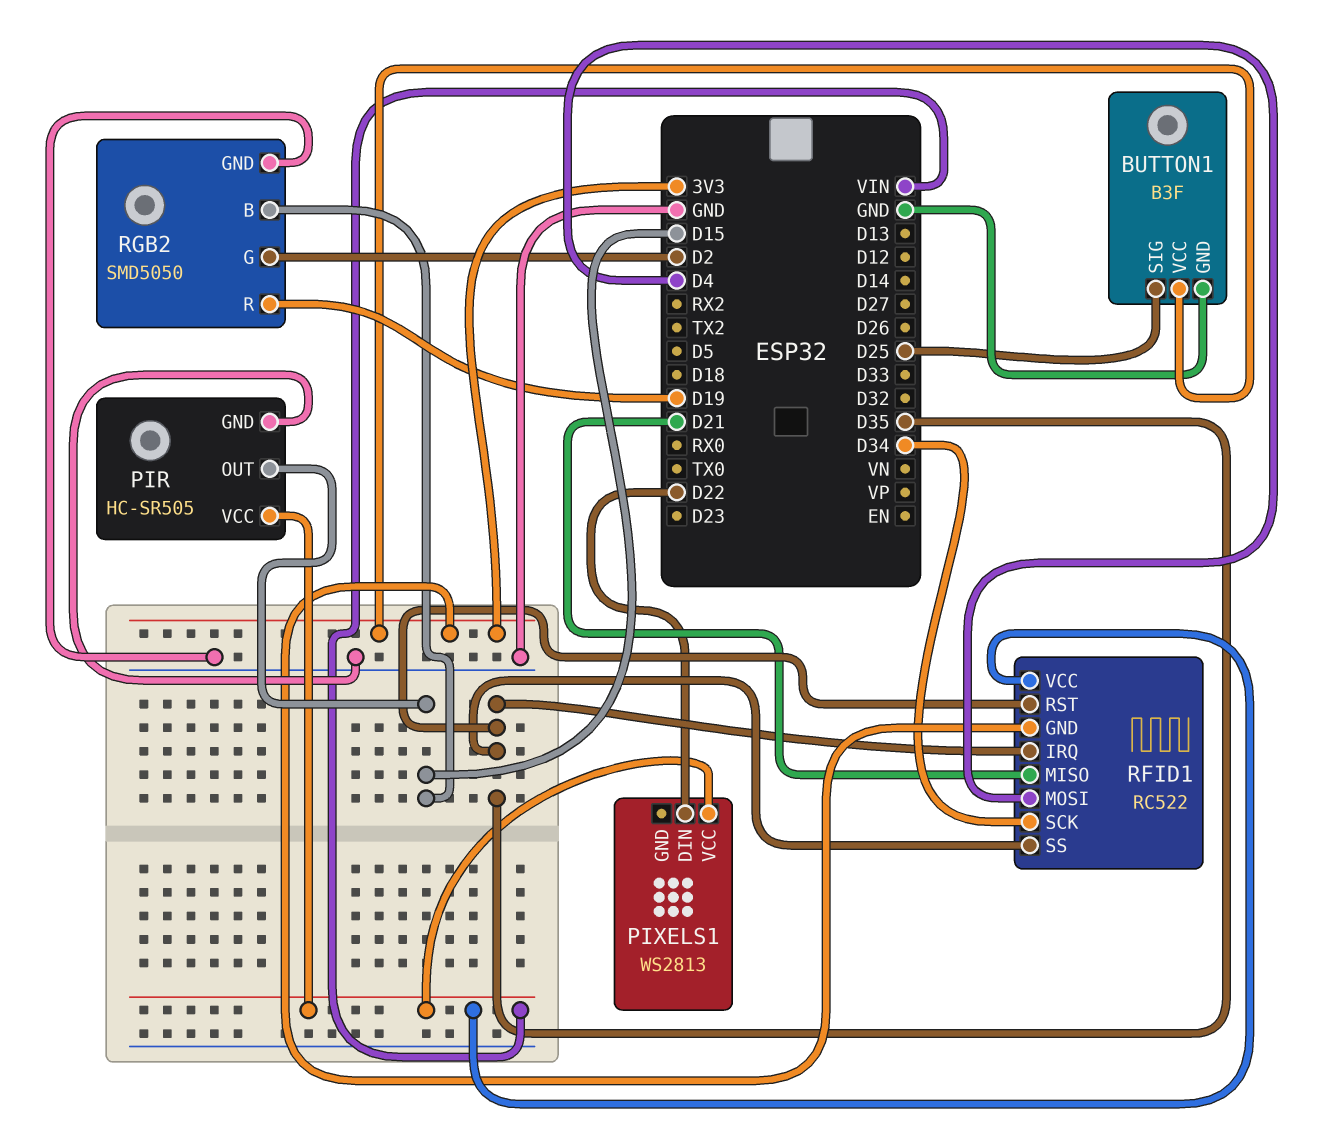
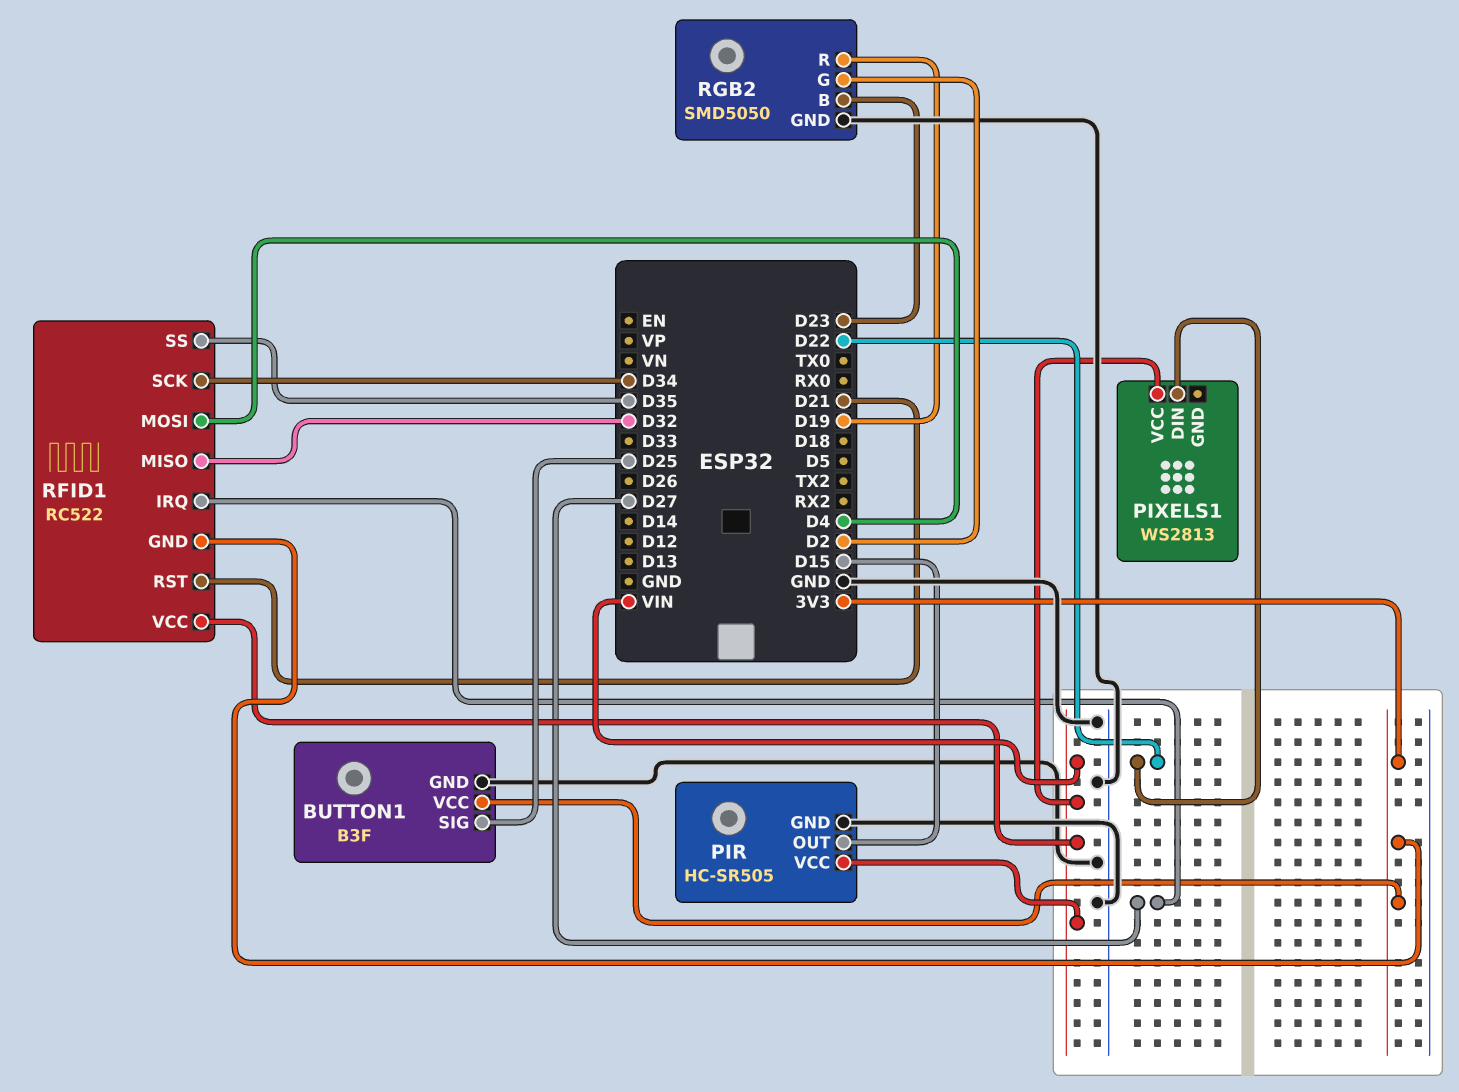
RFID1 pin IRQ: D35 -> D27
RFID1 pin MISO: D21 -> D32
RFID1 pin RST: D35 -> D21
RGB2 pin B: D15 -> D23

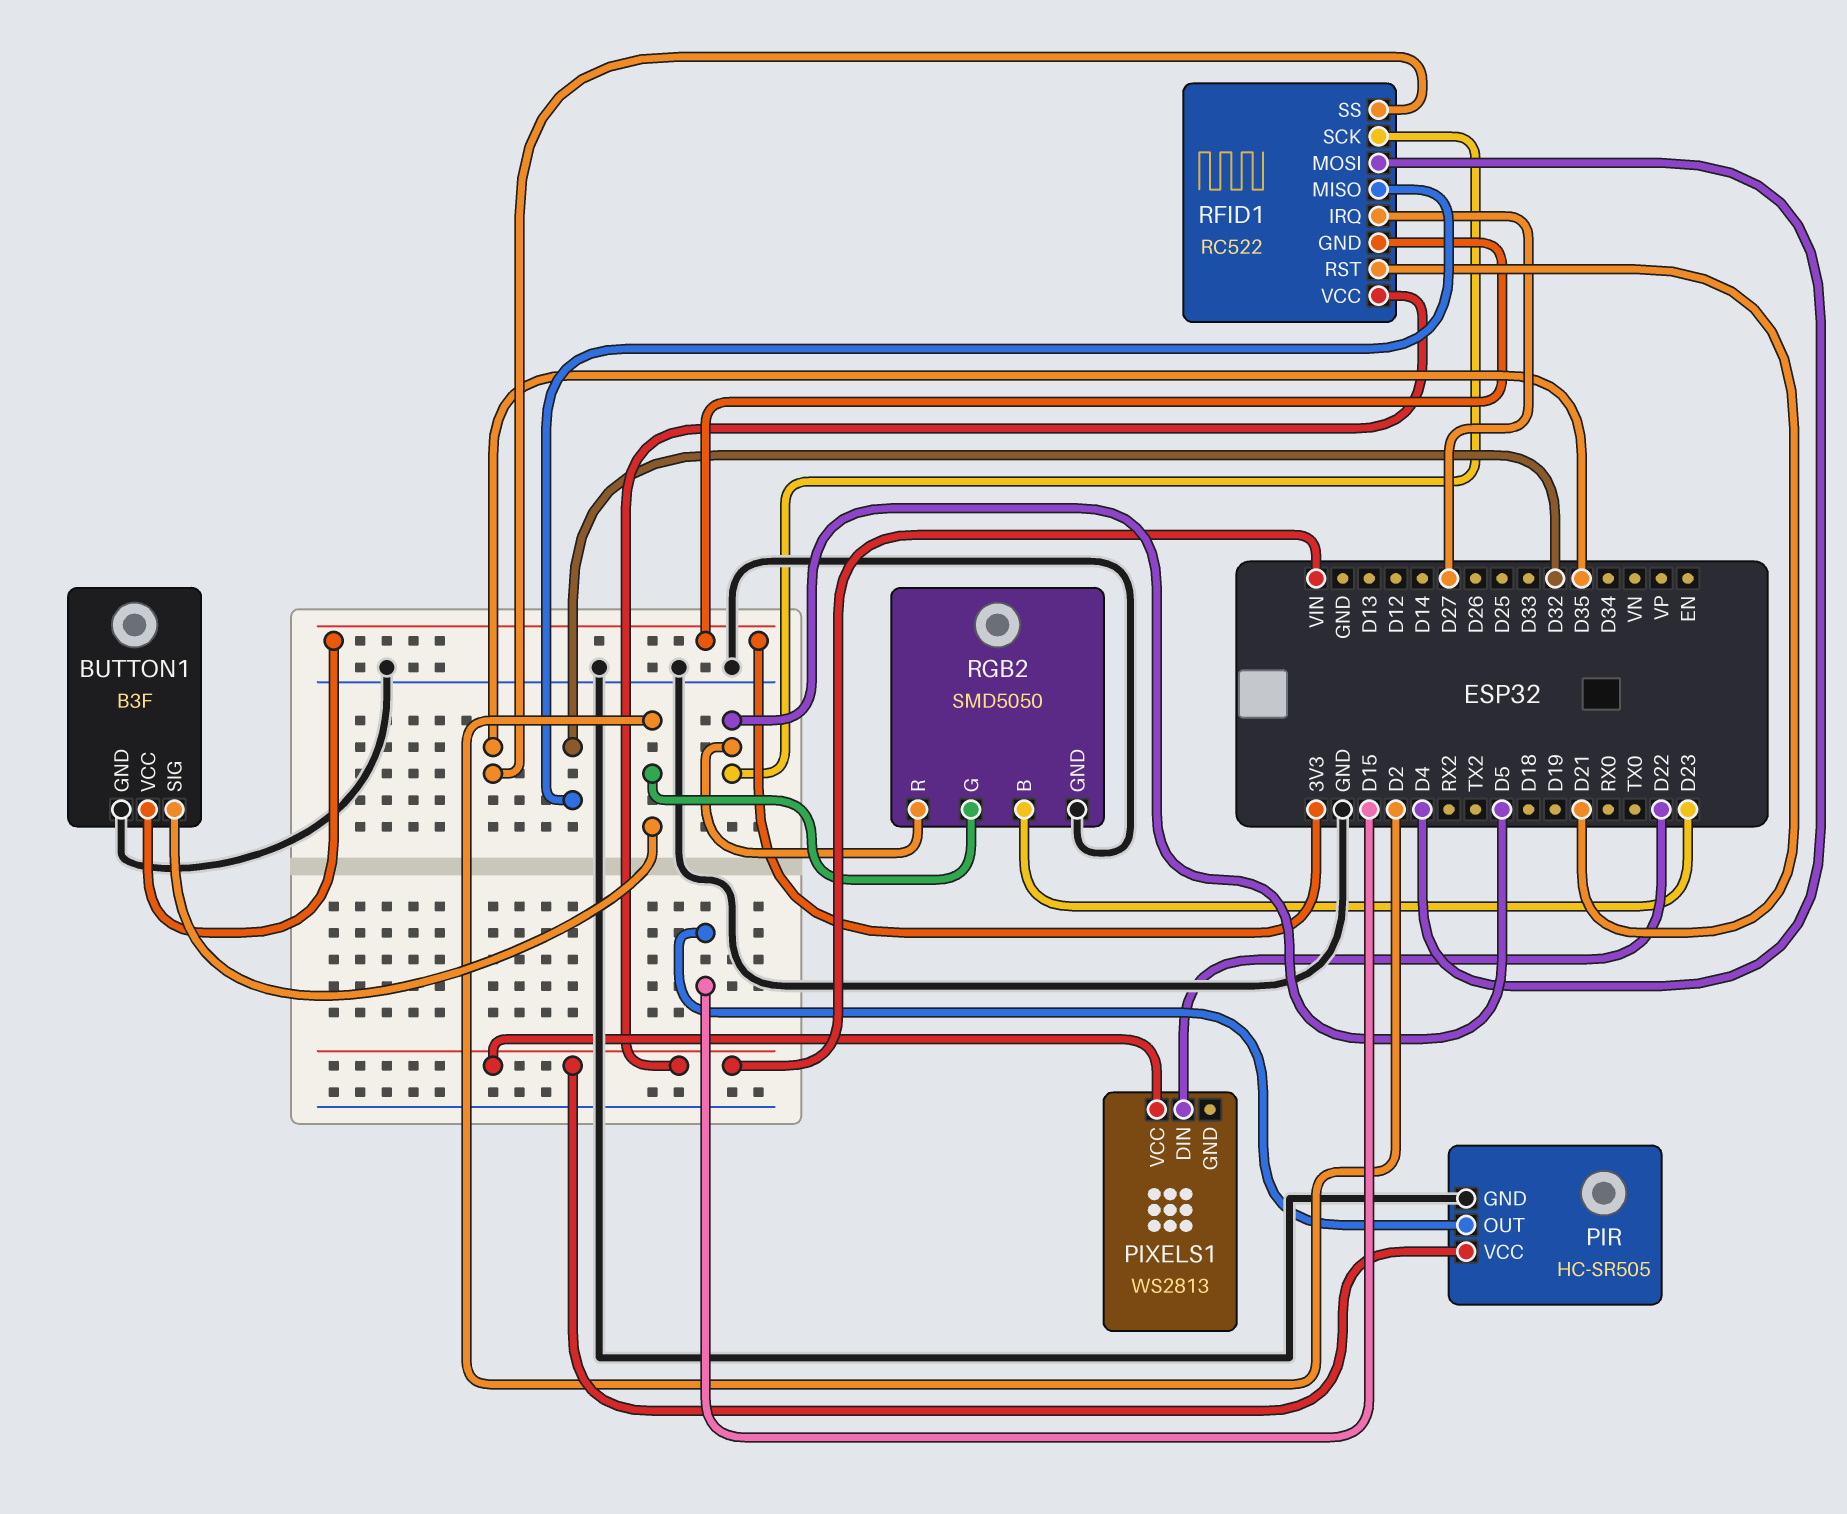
BUTTON1 pin SIG: D25 -> D2
RFID1 pin SCK: D34 -> D5
RGB2 pin R: D19 -> D5

